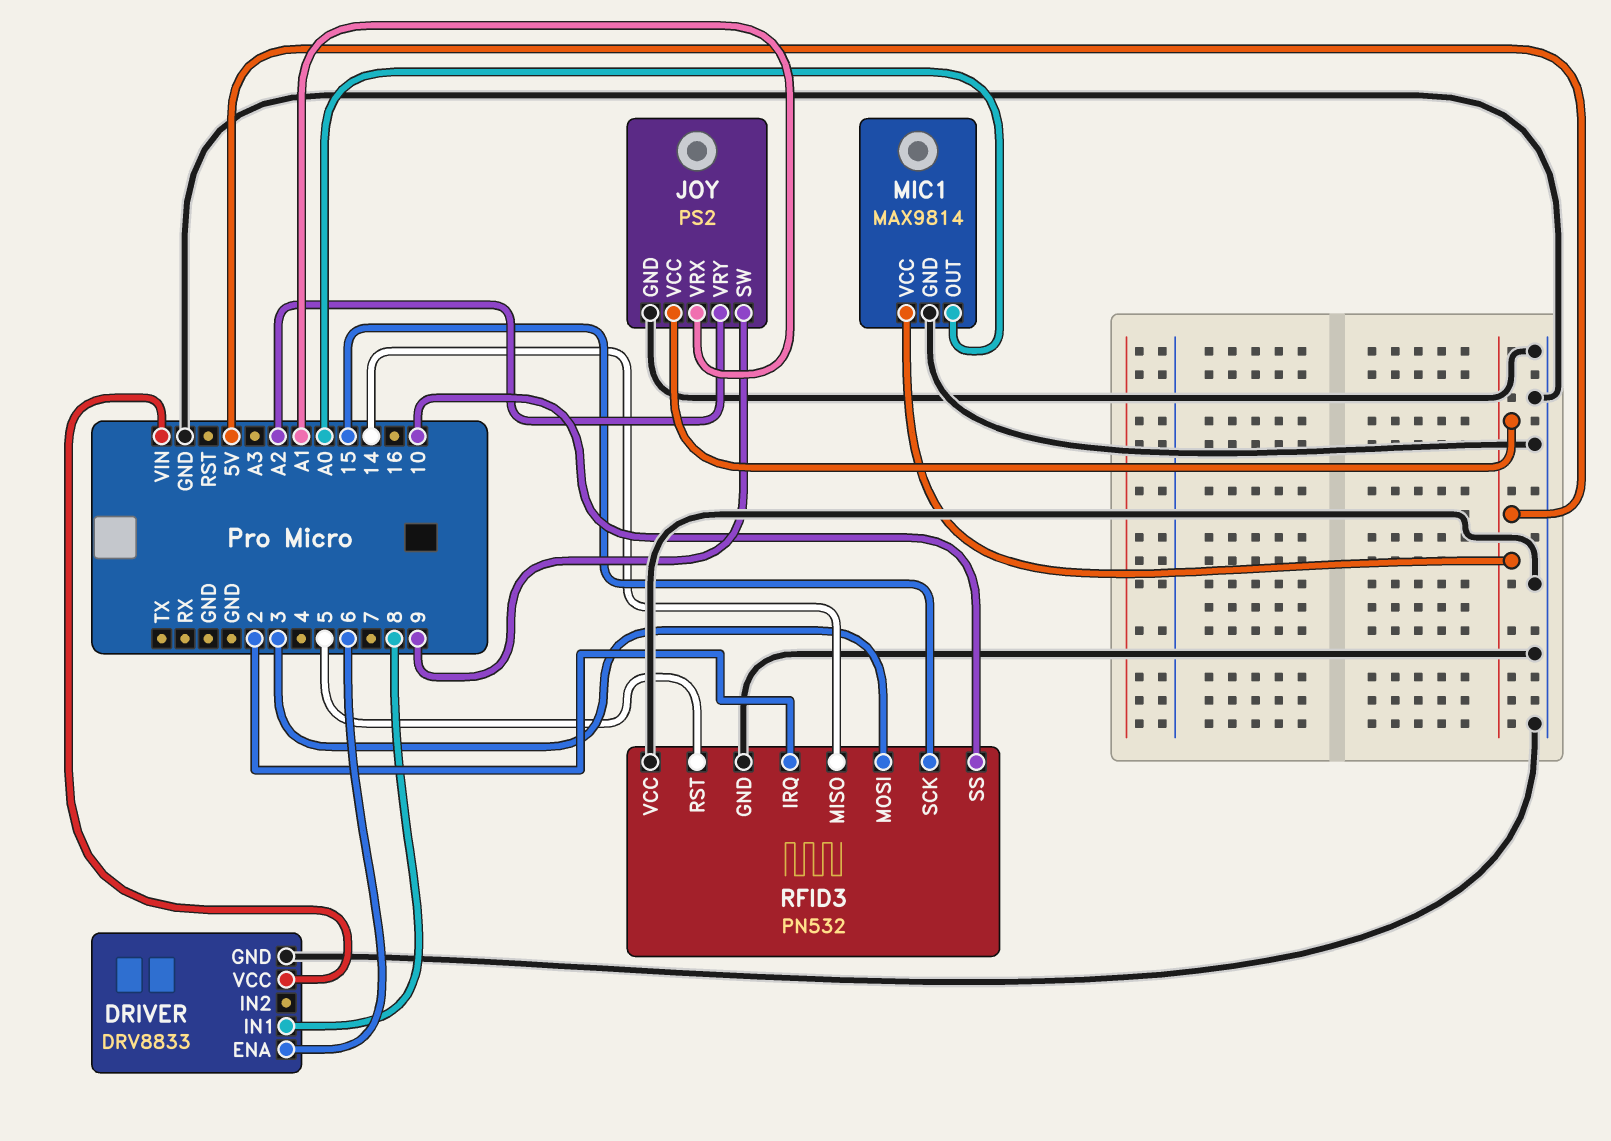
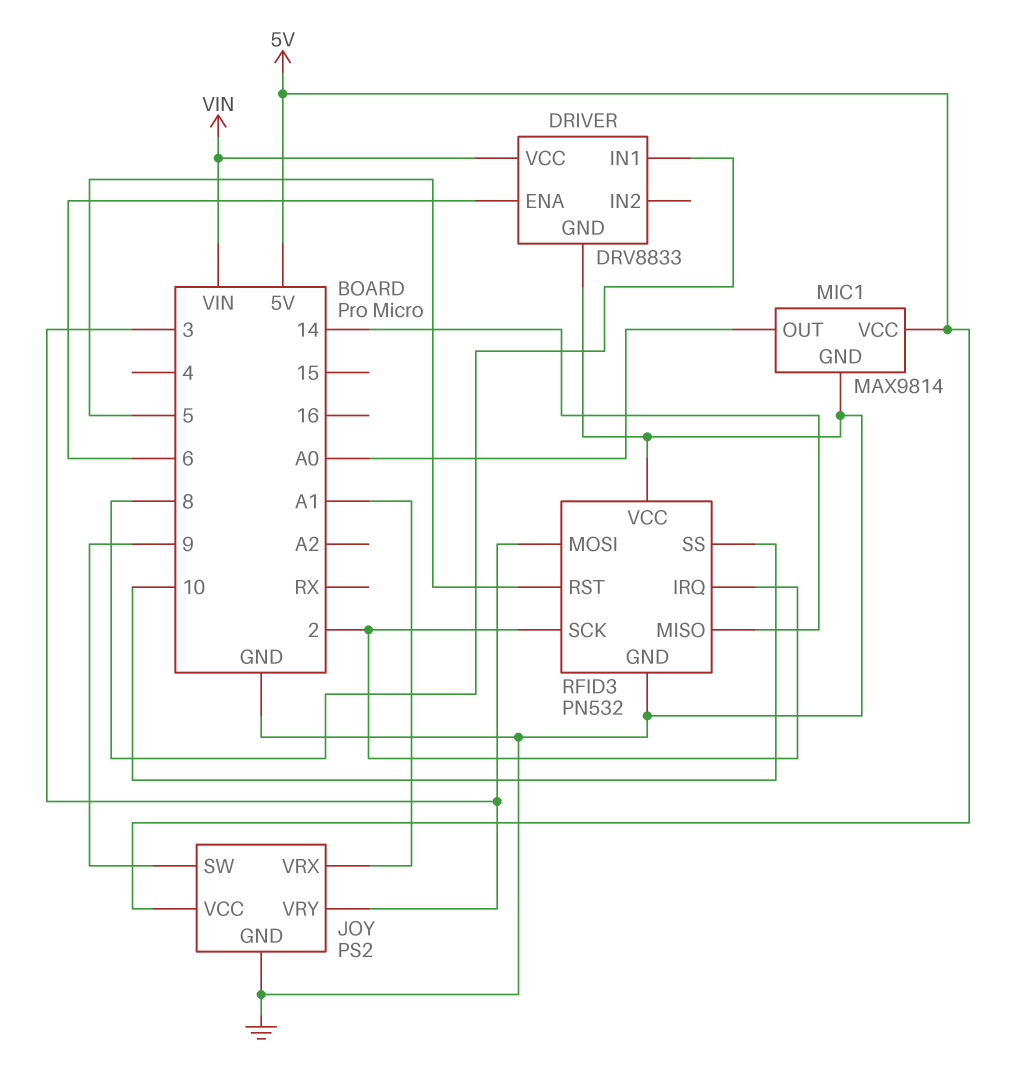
JOY pin VRY: A2 -> 3
RFID3 pin SCK: 15 -> 2

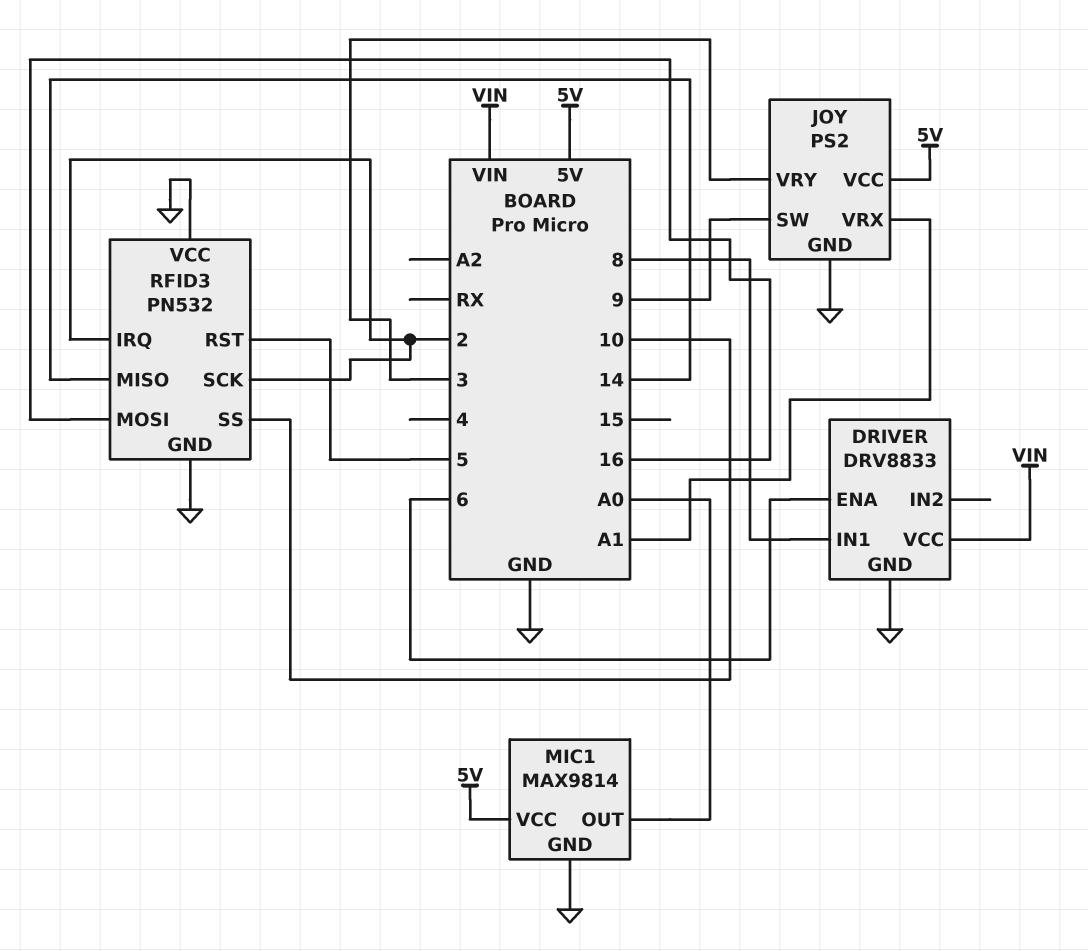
RFID3 pin MOSI: 3 -> 16

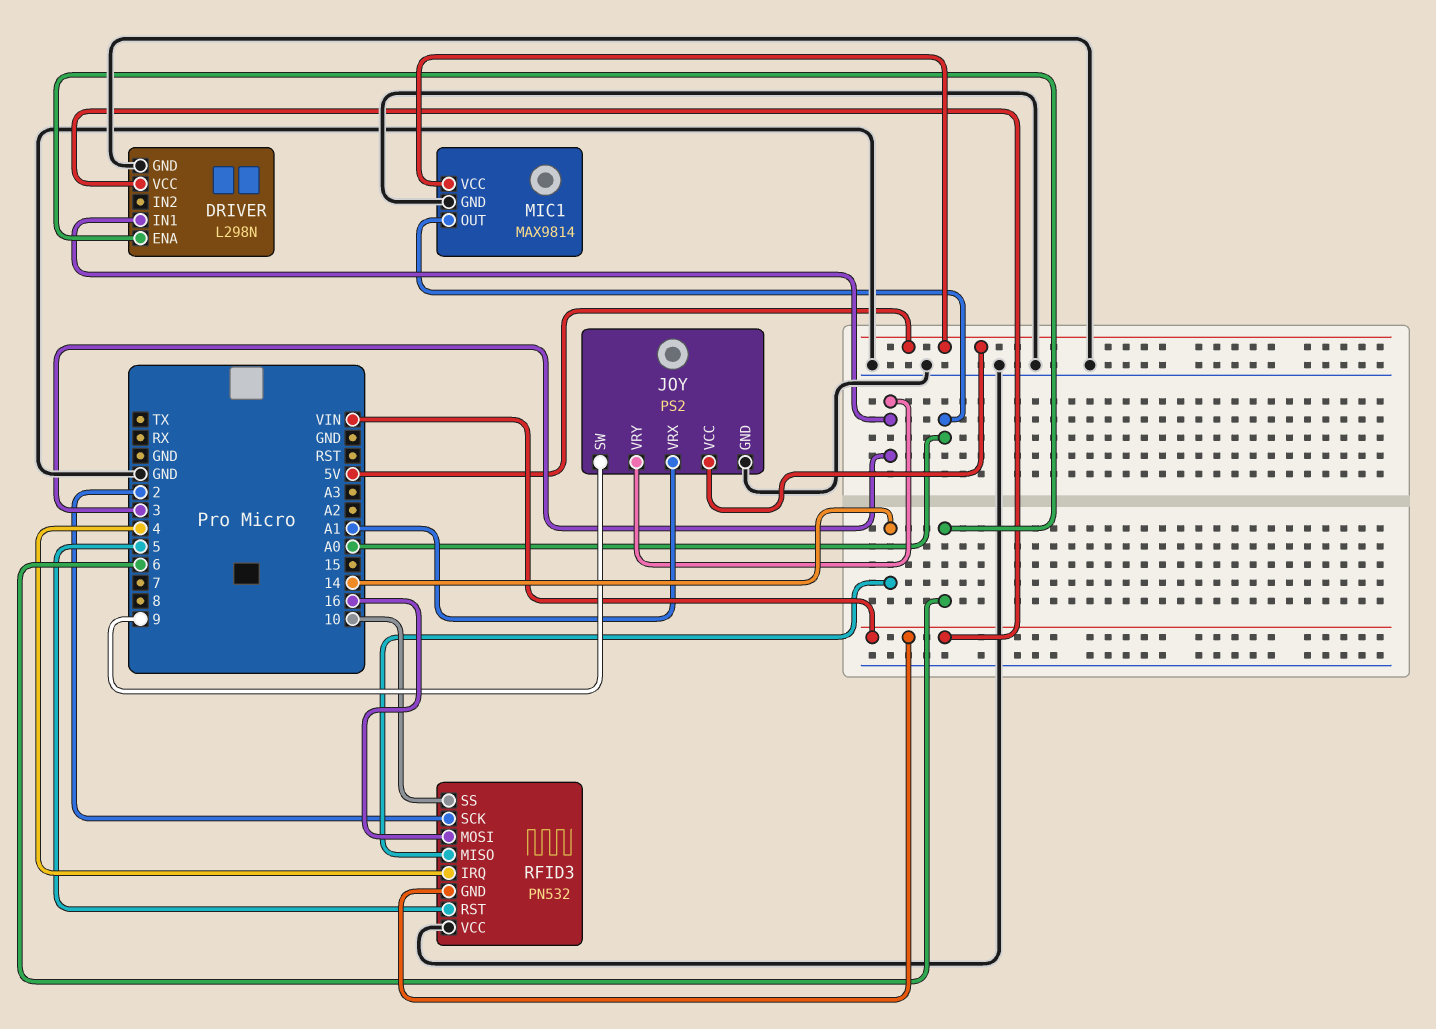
DRIVER: DRV8833 -> L298N
DRIVER pin IN1: 8 -> 3
RFID3 pin GND: GND -> VIN
RFID3 pin IRQ: 2 -> 4

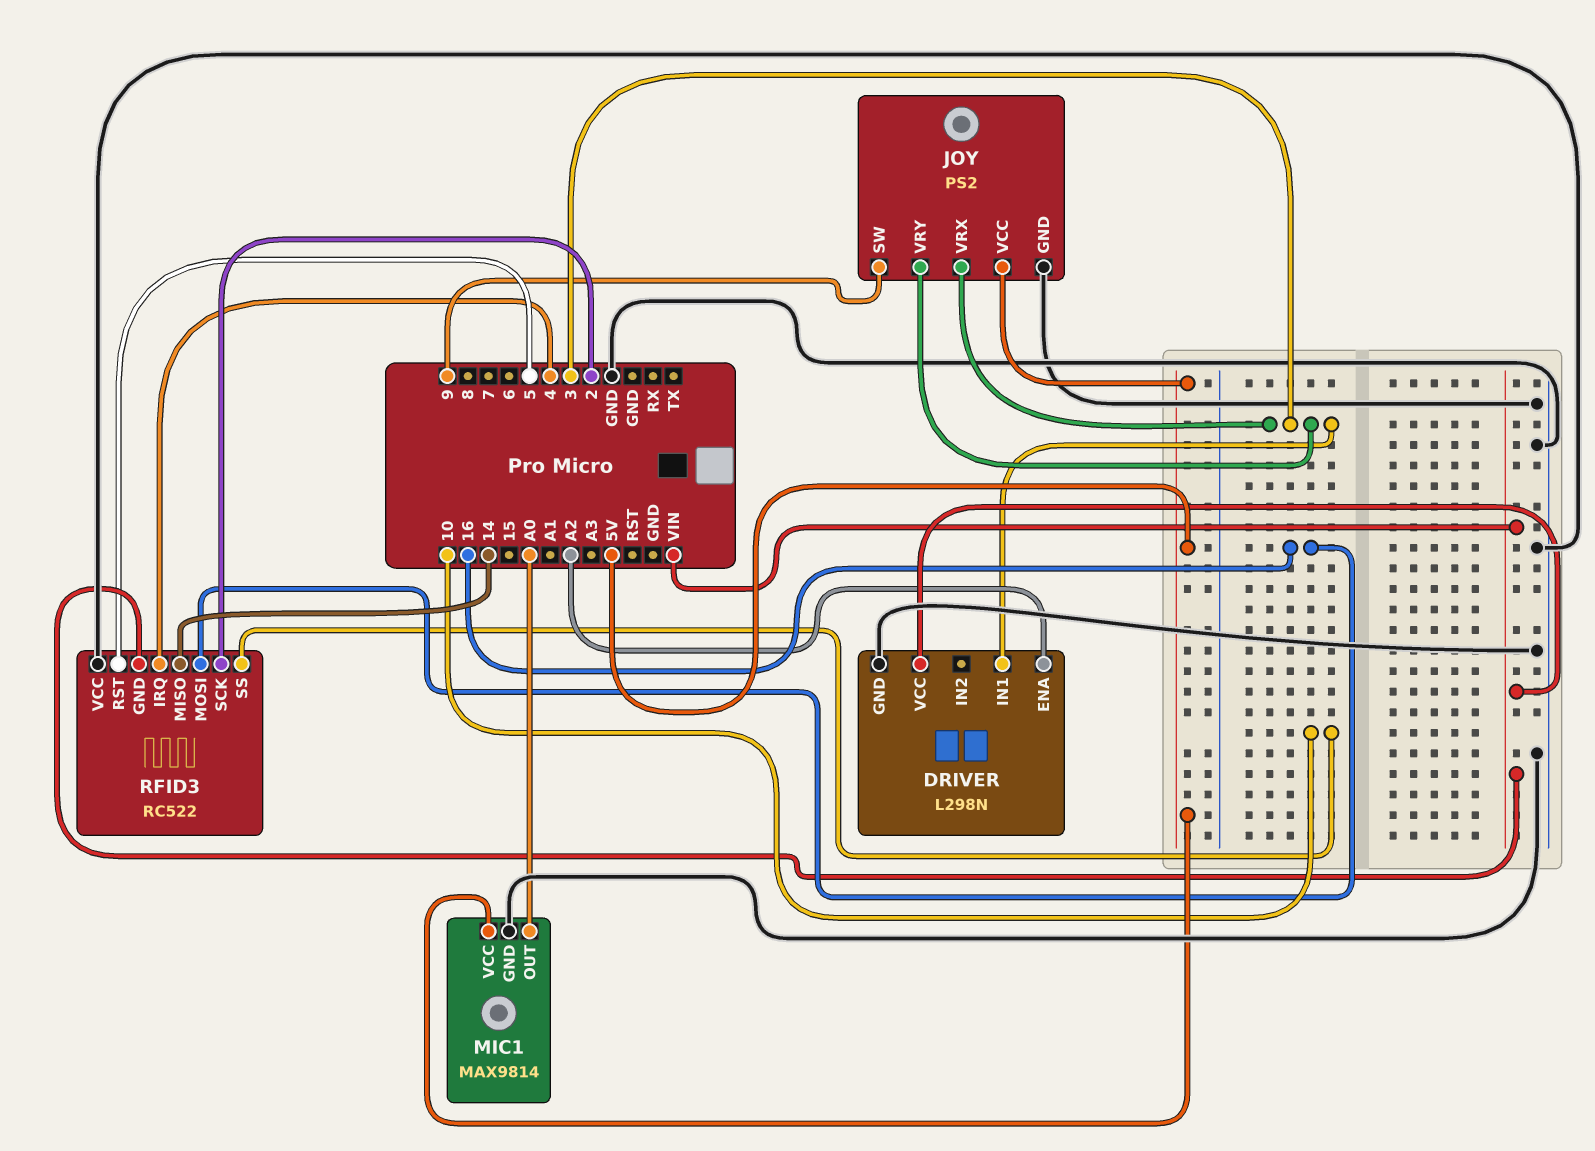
DRIVER pin ENA: 6 -> A2
JOY pin VRX: A1 -> 3
RFID3: PN532 -> RC522

